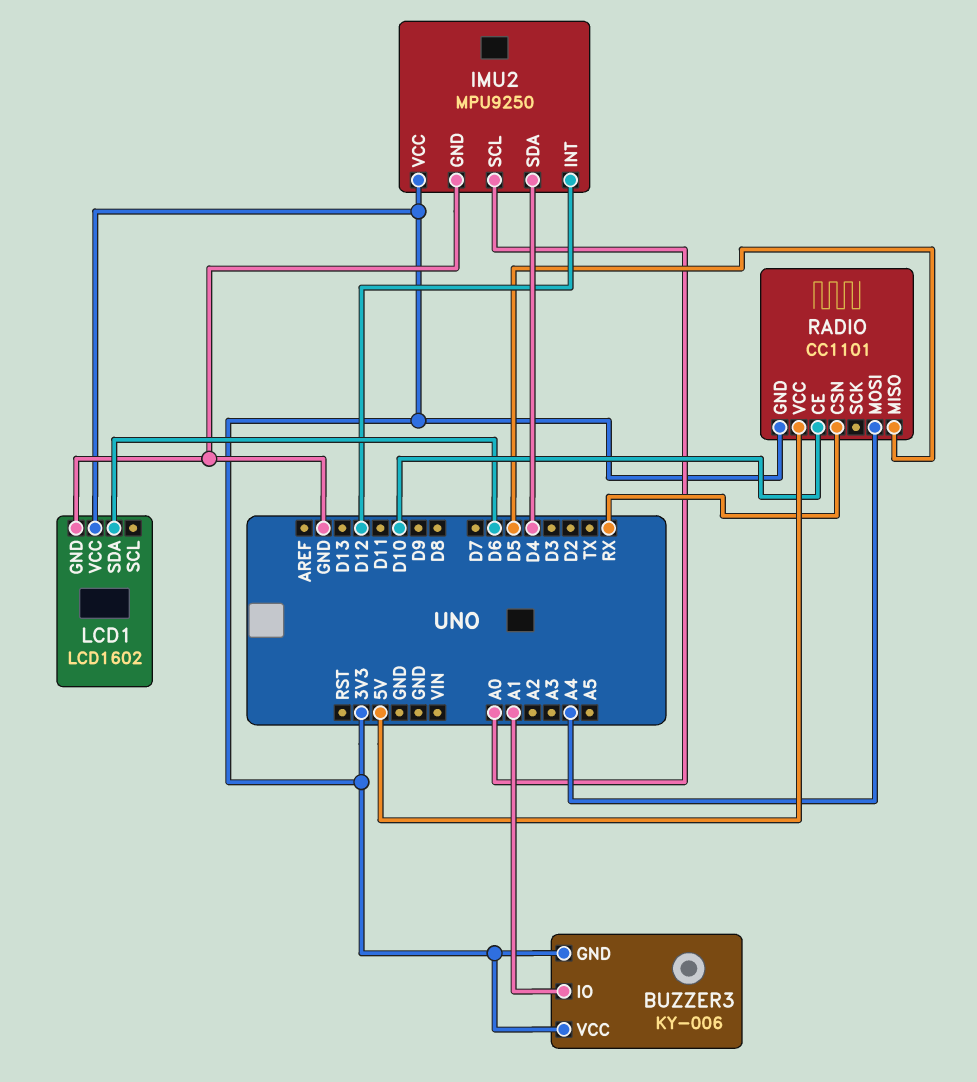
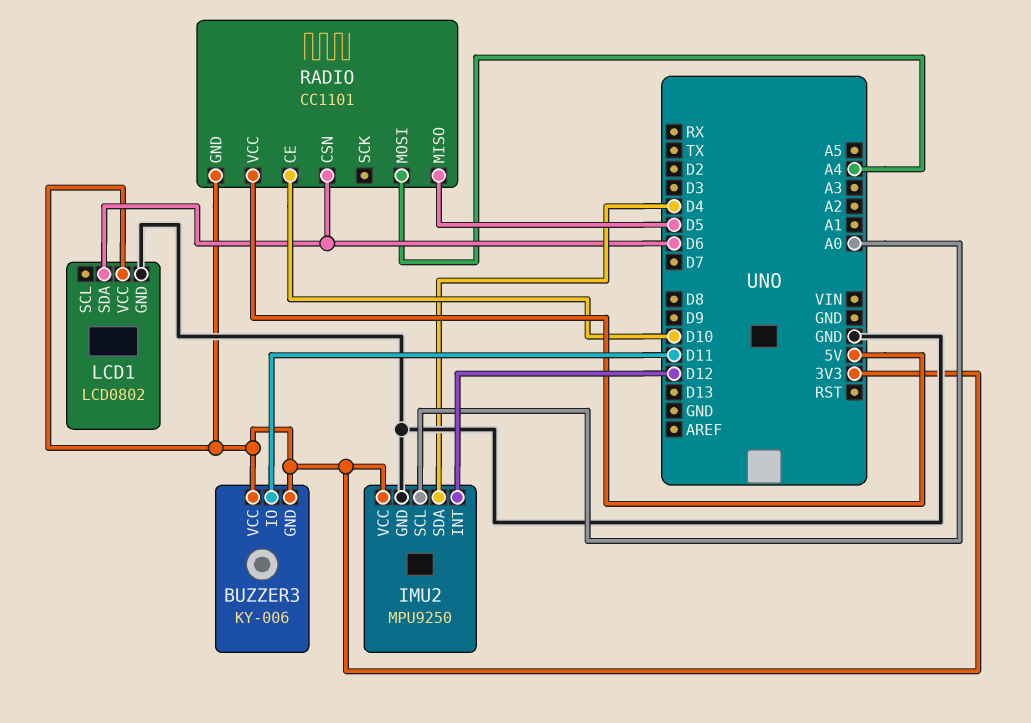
BUZZER3 pin IO: A1 -> D11
LCD1: LCD1602 -> LCD0802
RADIO pin CSN: RX -> D6

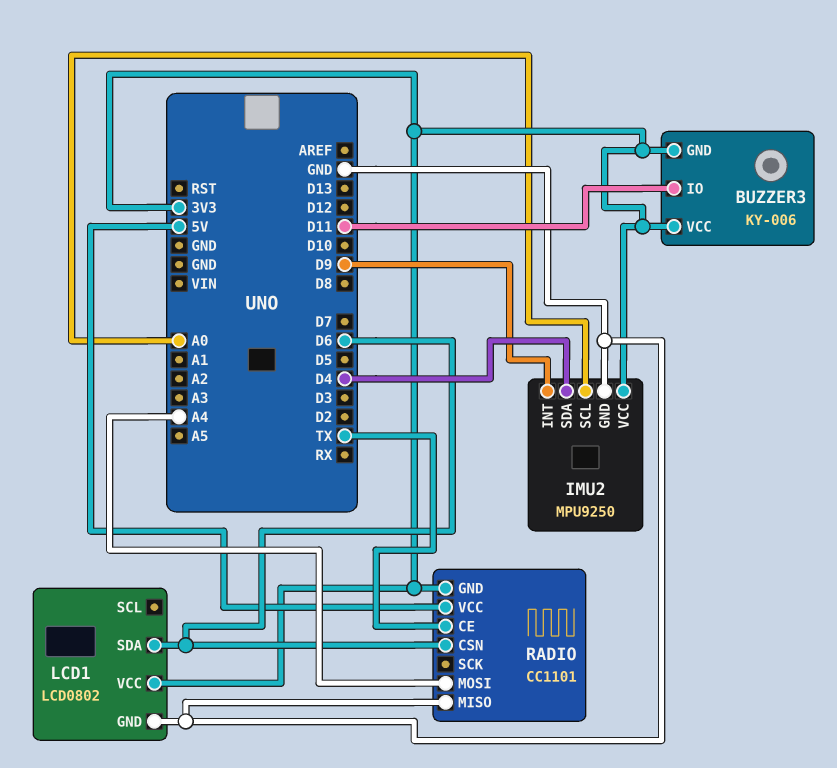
IMU2 pin INT: D12 -> D9
RADIO pin CE: D10 -> TX
RADIO pin MISO: D5 -> GND

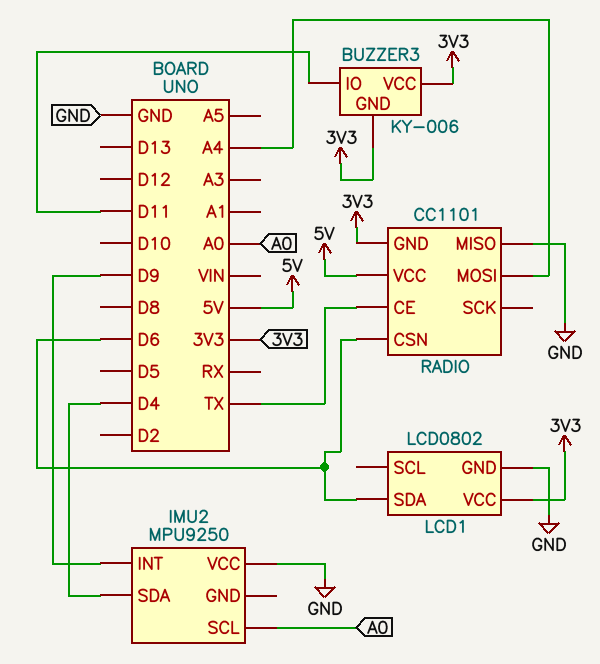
IMU2 pin GND: GND -> none
IMU2 pin VCC: 3V3 -> GND

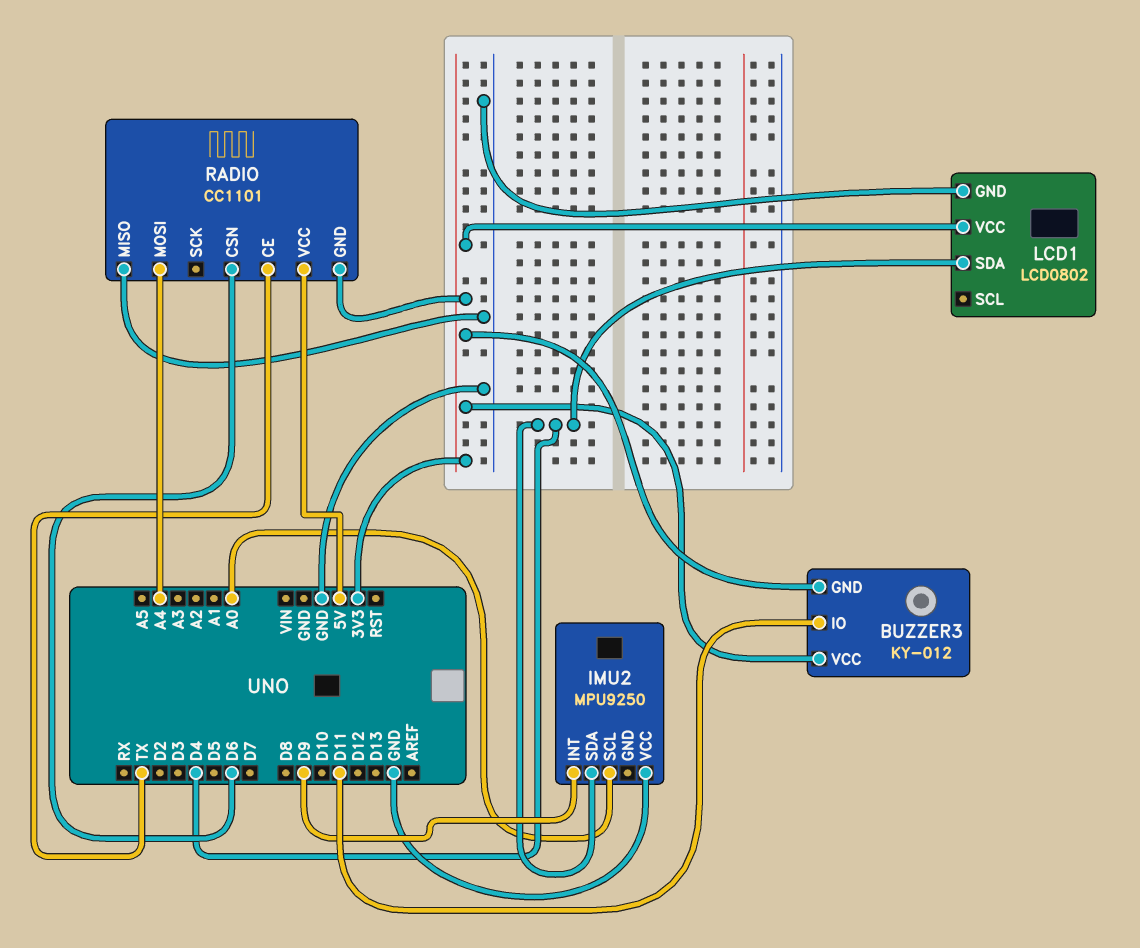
BUZZER3: KY-006 -> KY-012
LCD1 pin SDA: D6 -> D4

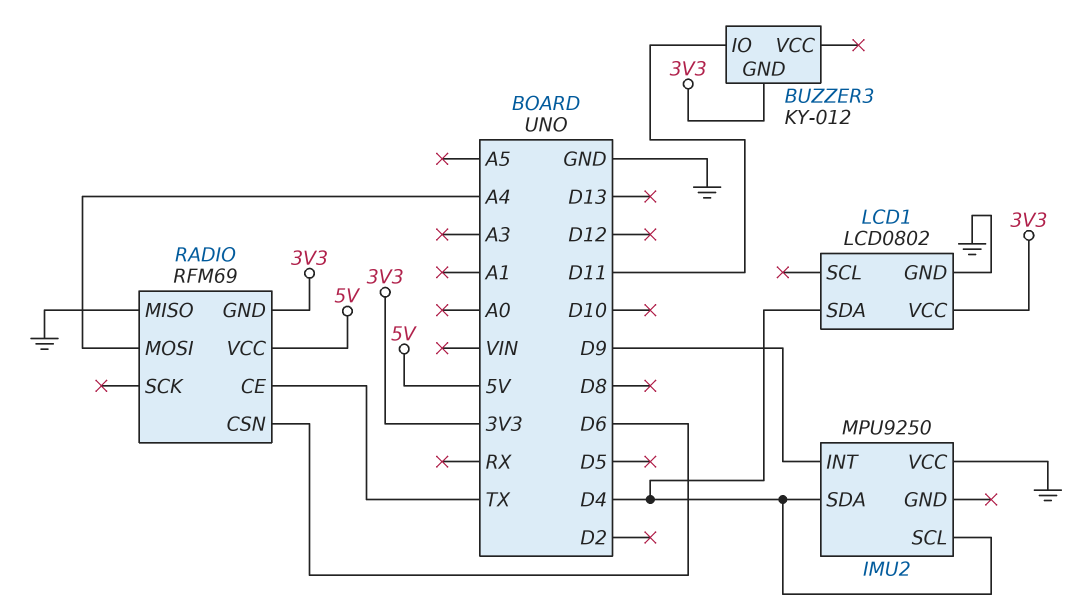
BUZZER3 pin VCC: 3V3 -> none
IMU2 pin SCL: A0 -> D4
RADIO: CC1101 -> RFM69

